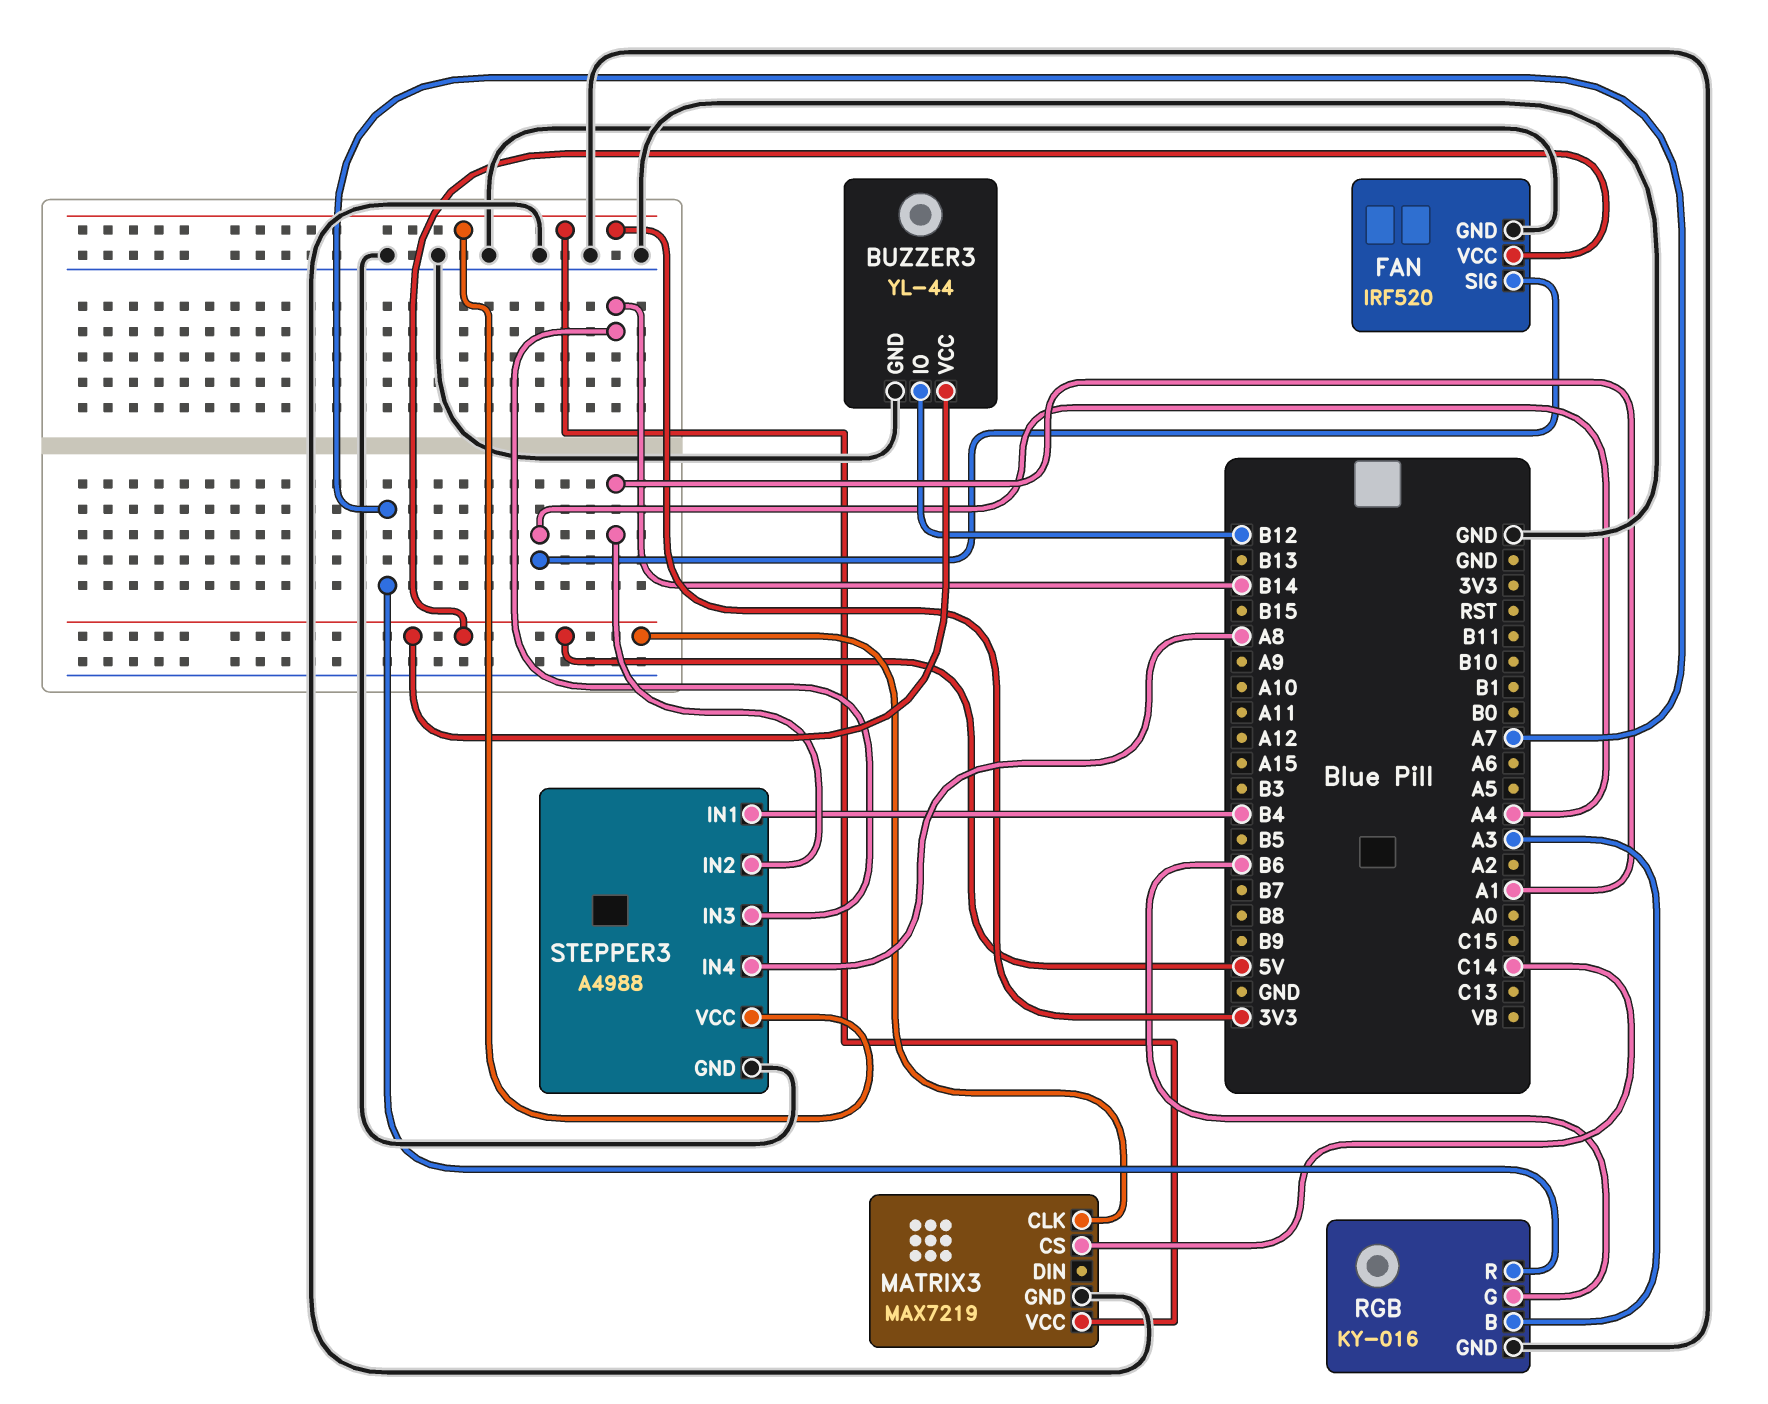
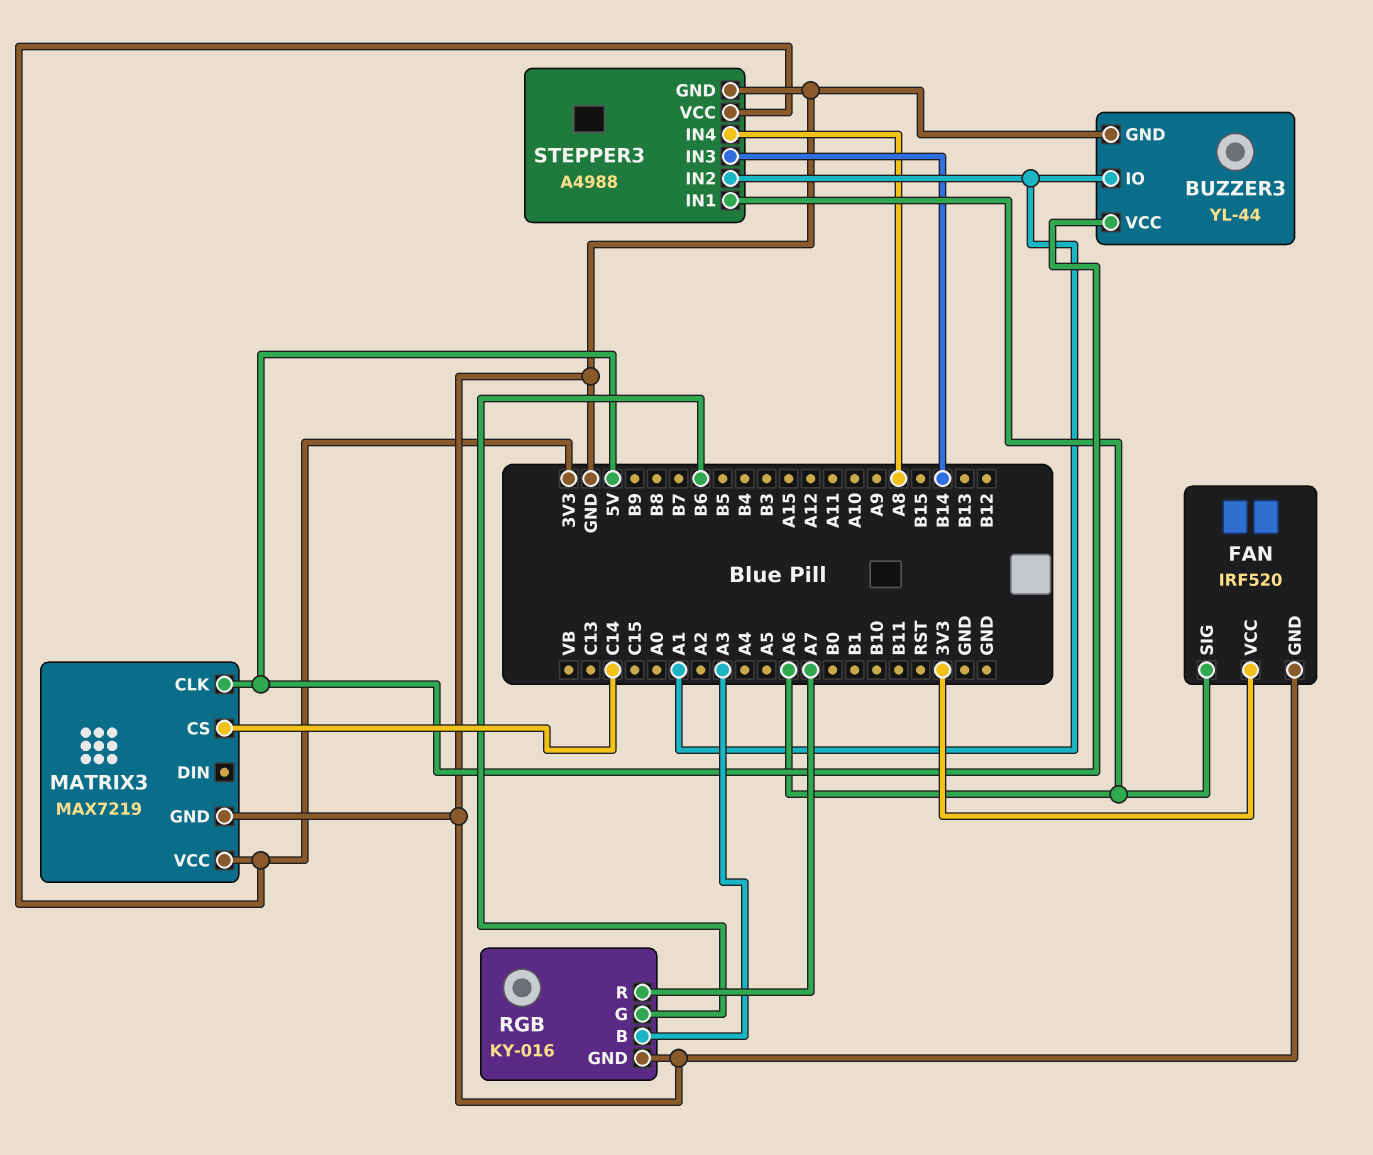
BUZZER3 pin IO: B12 -> A1
FAN pin SIG: A4 -> A6
FAN pin VCC: 5V -> 3V3
STEPPER3 pin IN1: B4 -> A6

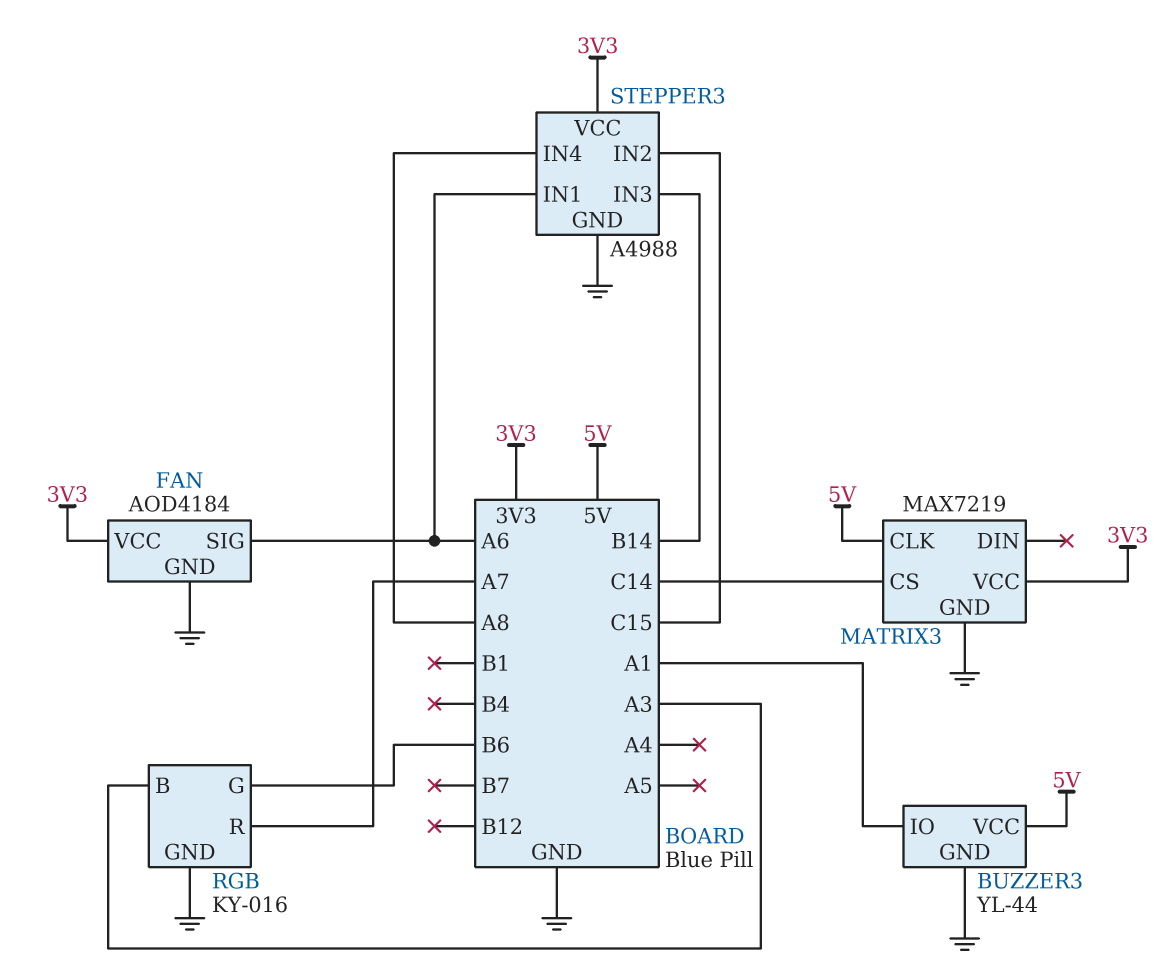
FAN: IRF520 -> AOD4184
STEPPER3 pin IN2: A1 -> C15

